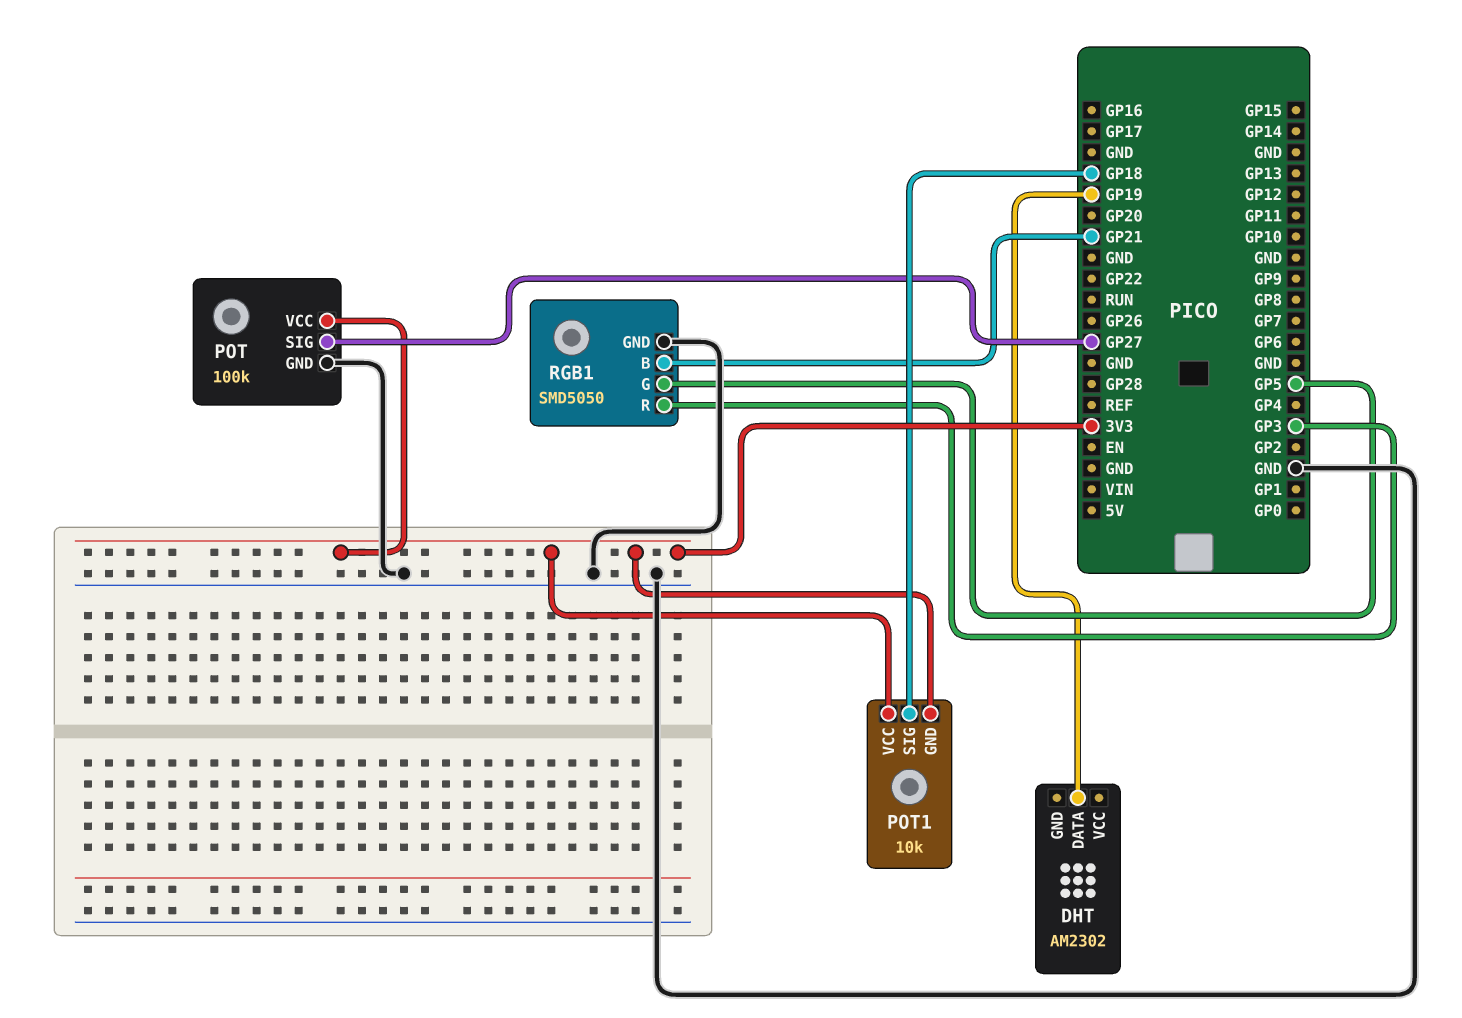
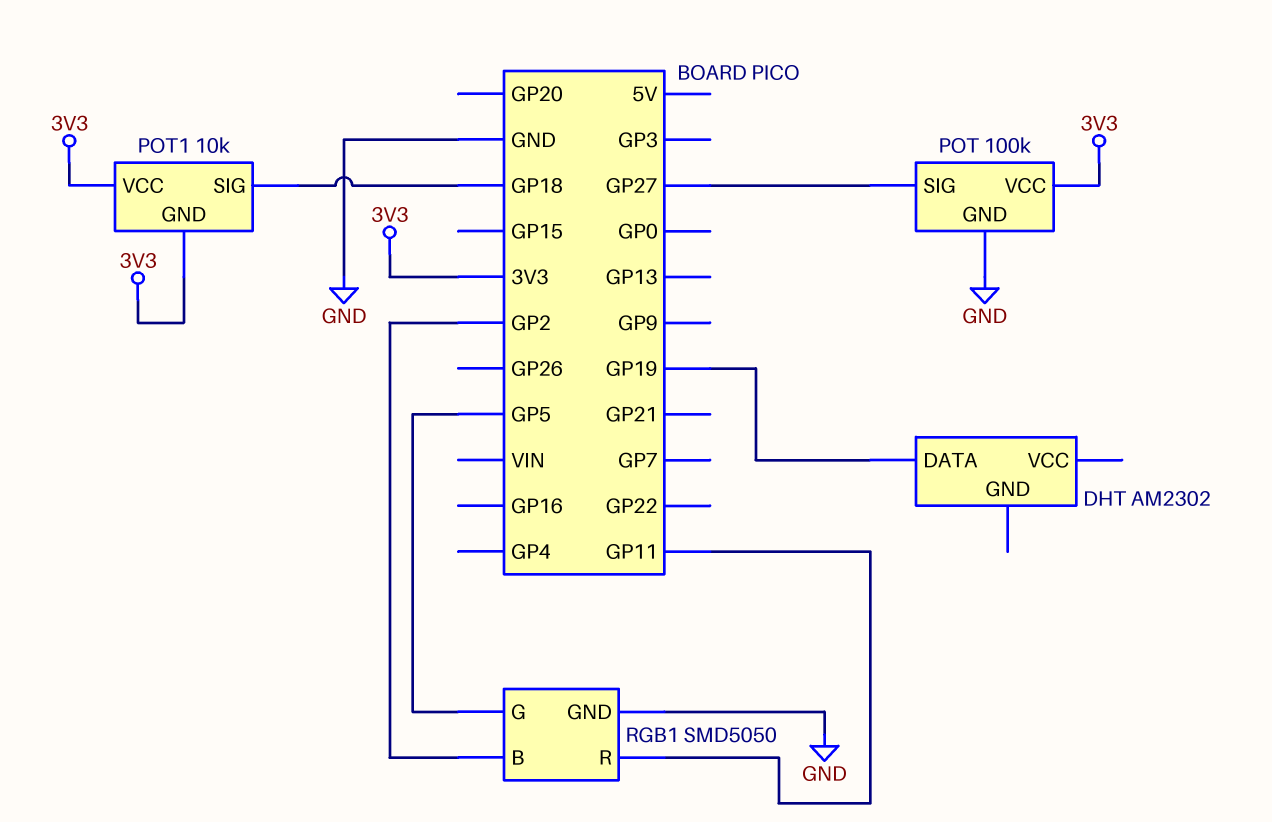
RGB1 pin B: GP21 -> GP2
RGB1 pin R: GP3 -> GP11

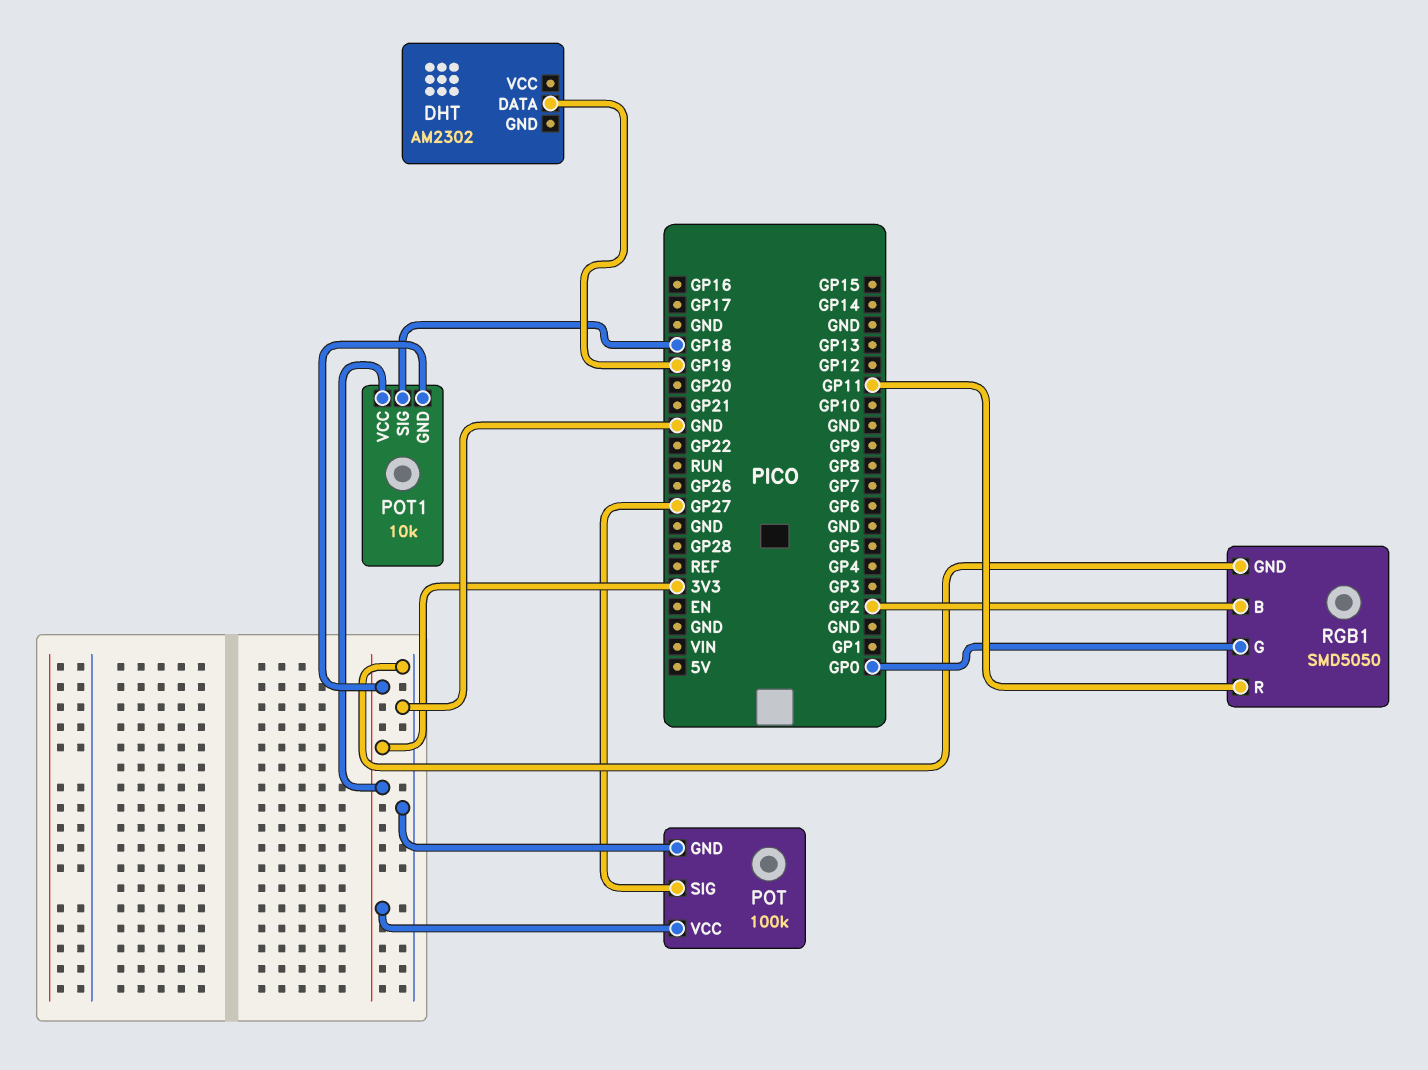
RGB1 pin G: GP5 -> GP0

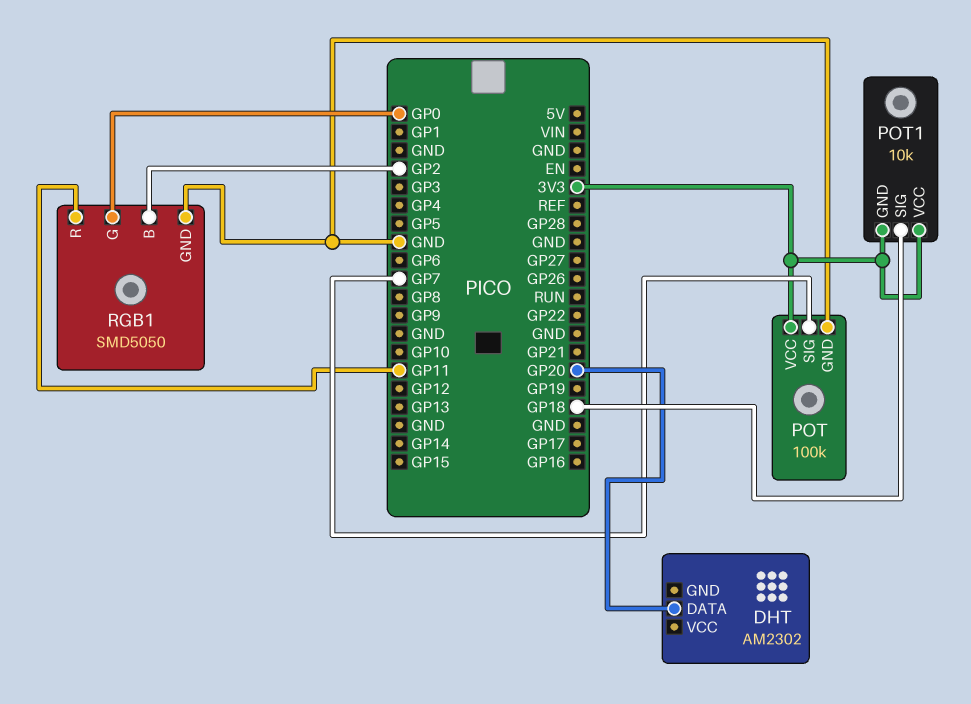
DHT pin DATA: GP19 -> GP20
POT pin SIG: GP27 -> GP7

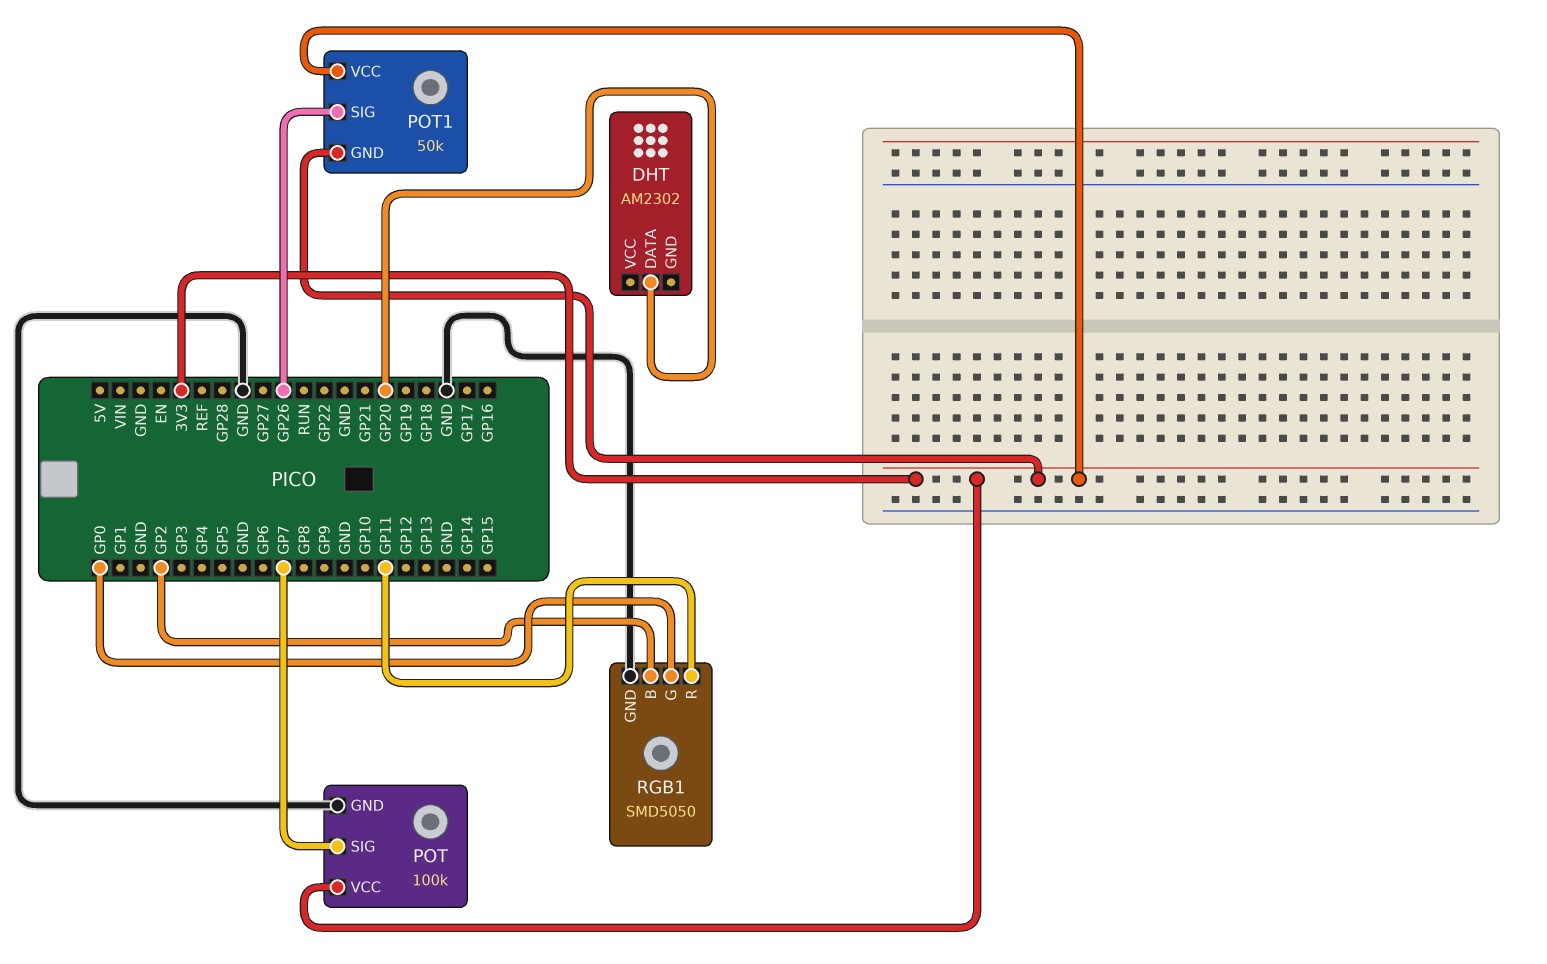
POT1: 10k -> 50k
POT1 pin SIG: GP18 -> GP26

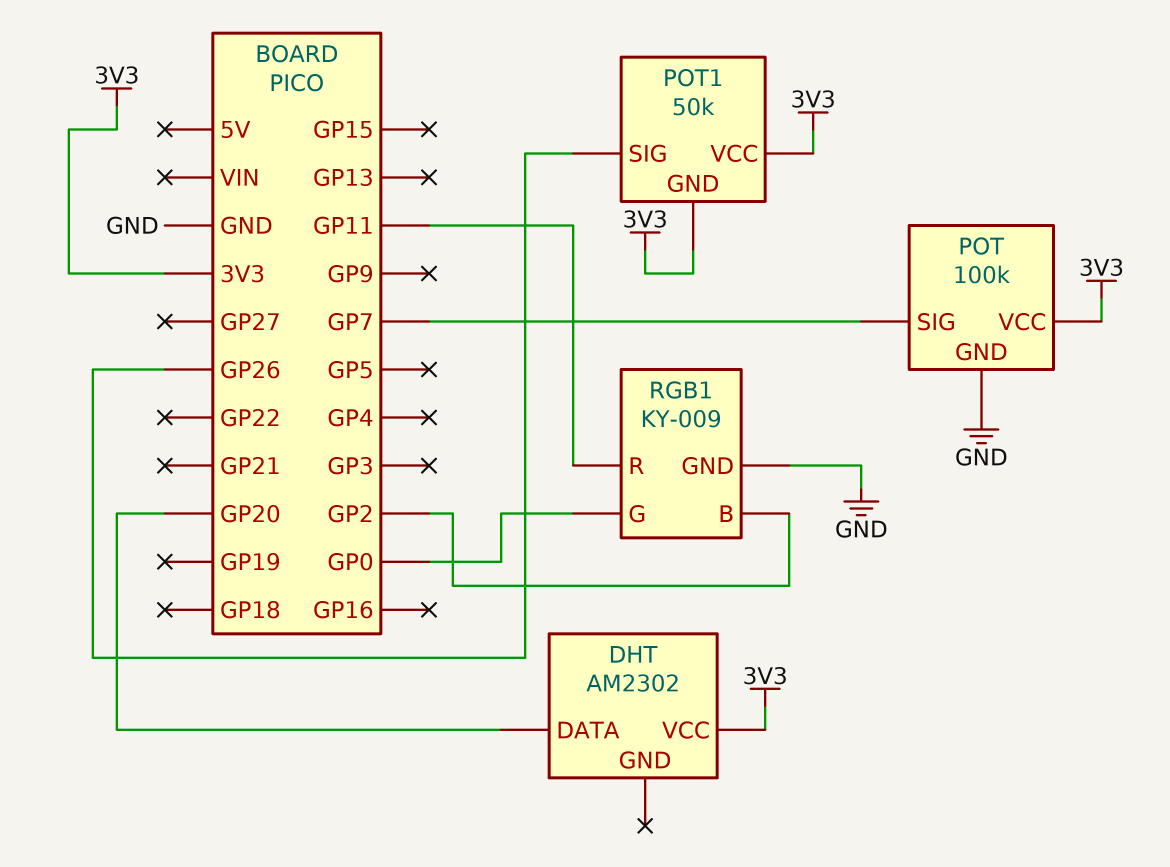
DHT pin VCC: none -> 3V3
RGB1: SMD5050 -> KY-009

